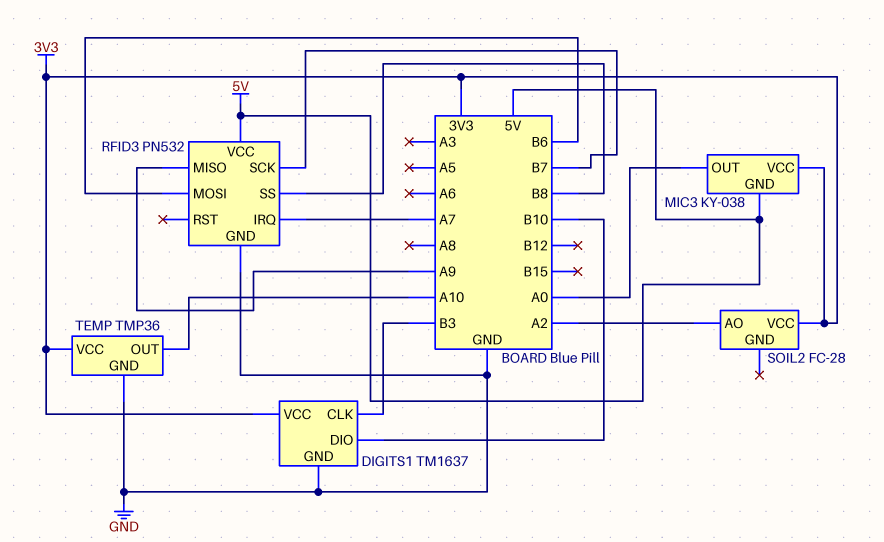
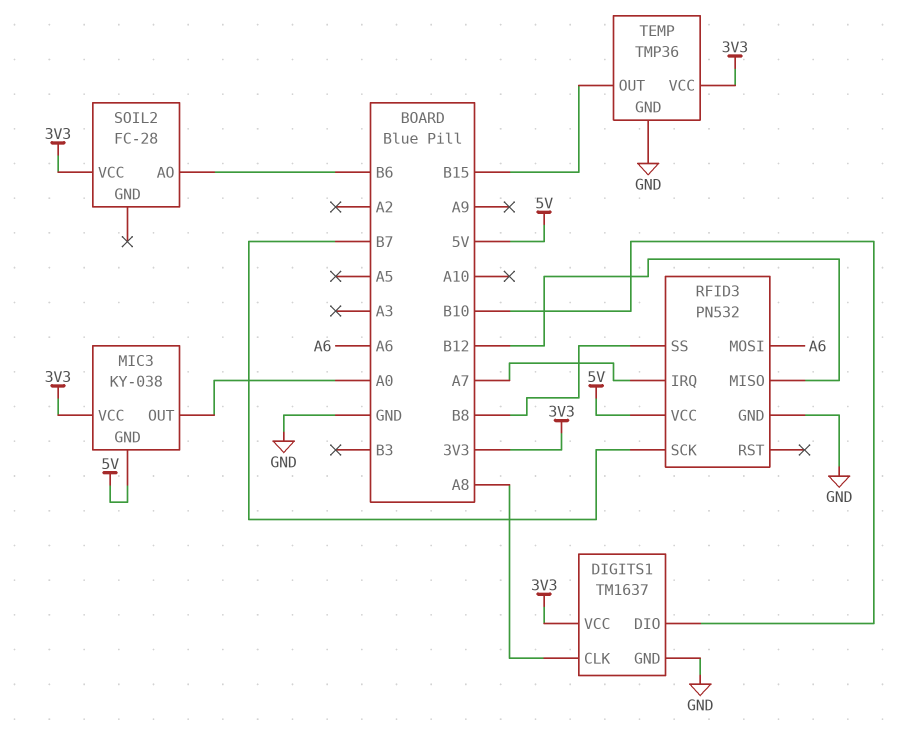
DIGITS1 pin CLK: B3 -> A8
RFID3 pin MISO: A9 -> B12
RFID3 pin MOSI: B6 -> A6
SOIL2 pin AO: A2 -> B6
TEMP pin OUT: A10 -> B15

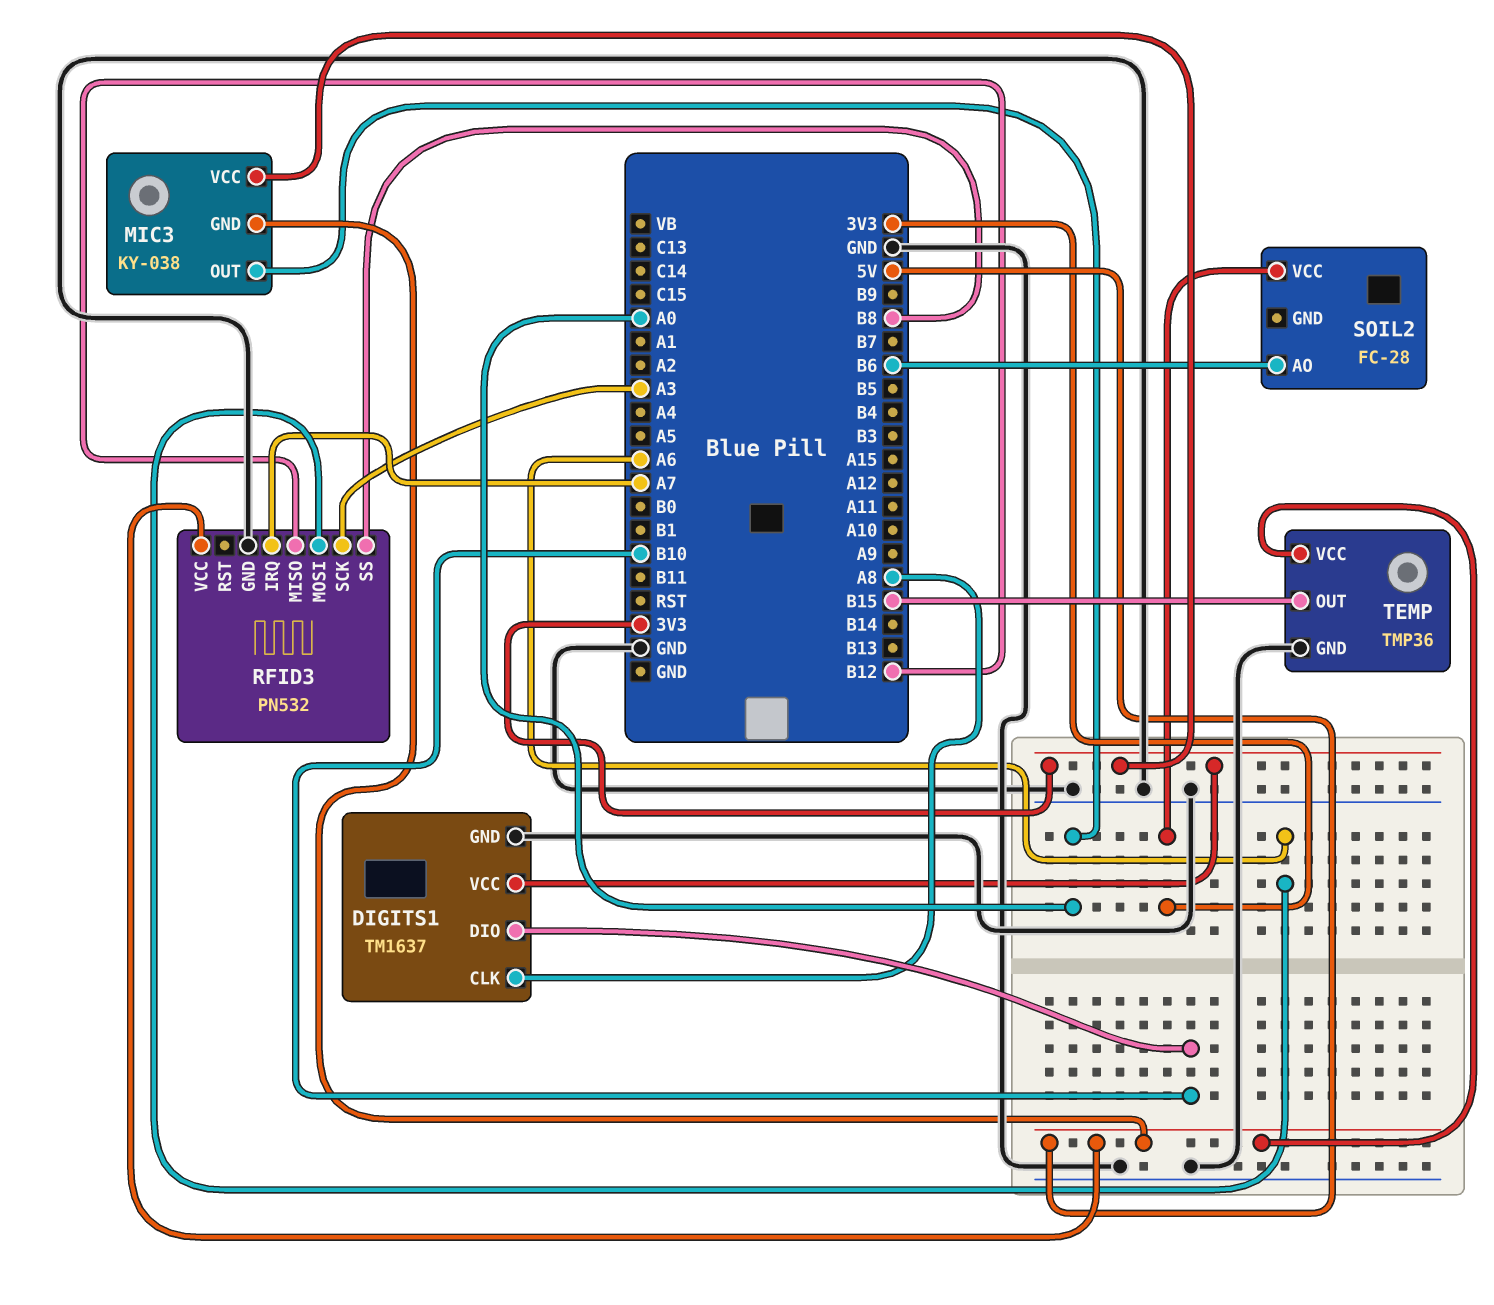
RFID3 pin SCK: B7 -> A3
TEMP pin VCC: 3V3 -> 5V

